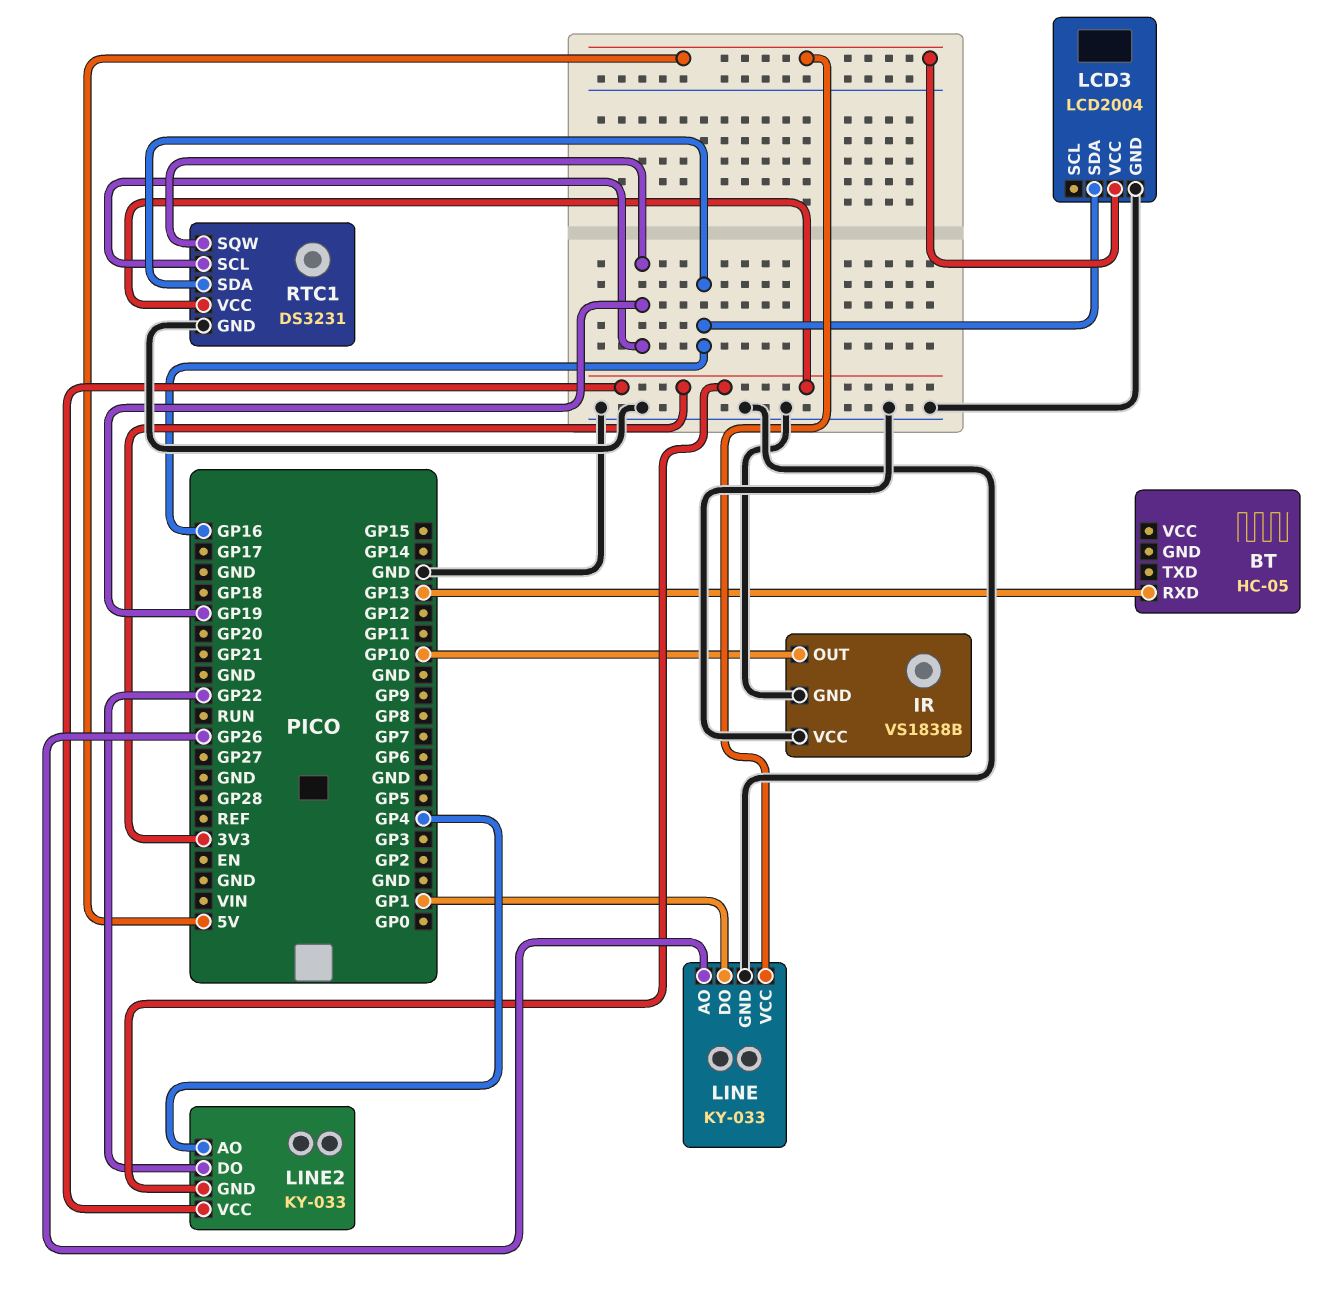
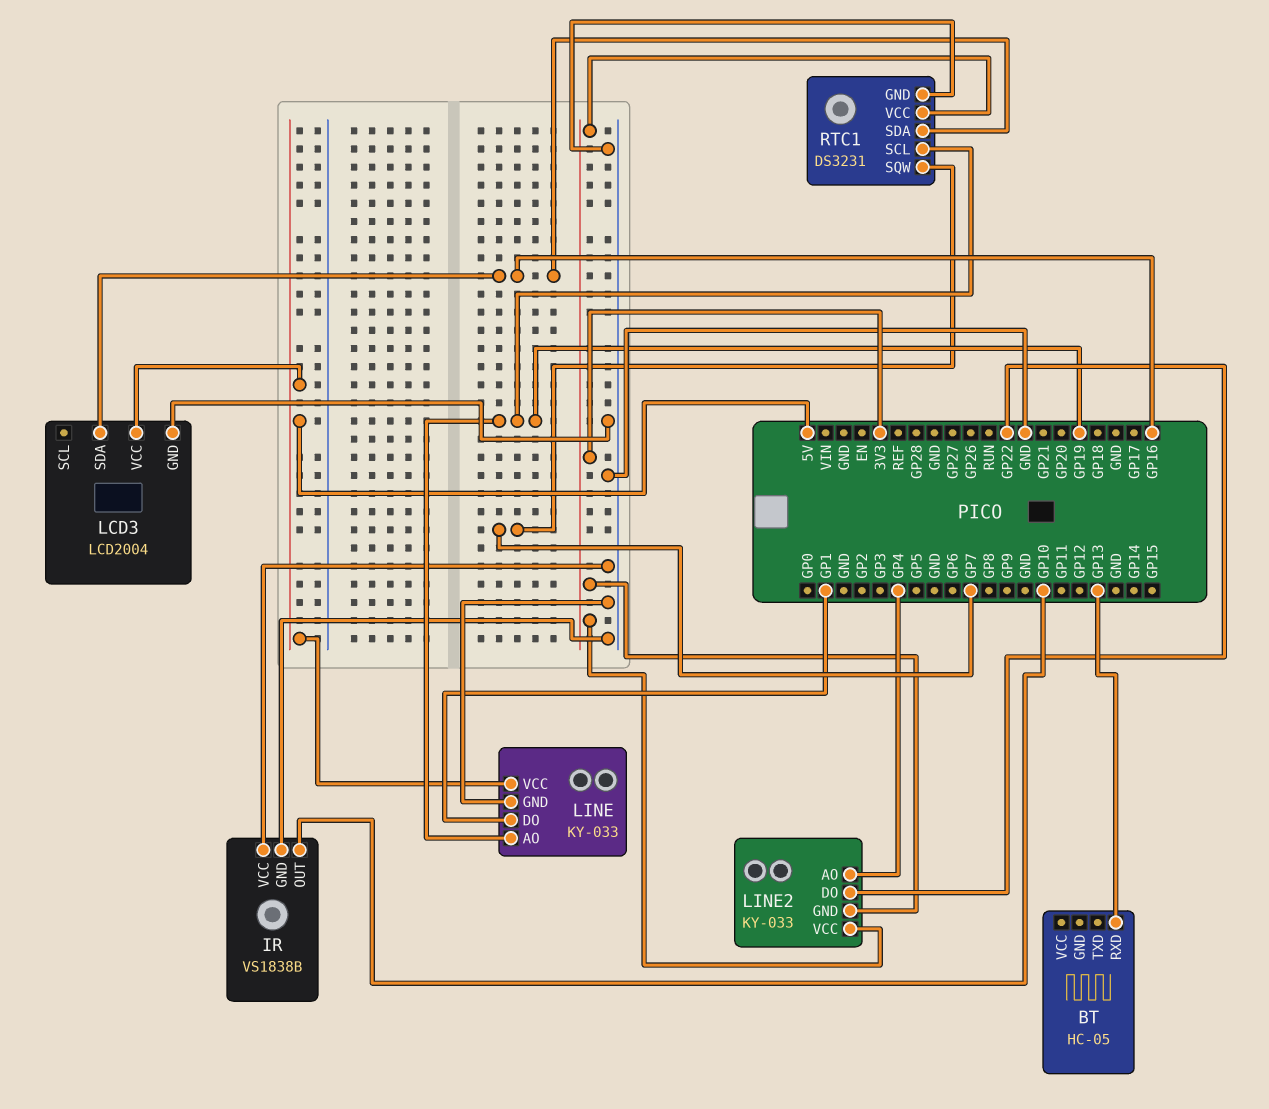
LINE pin AO: GP26 -> GP19
RTC1 pin SQW: GP19 -> GP7

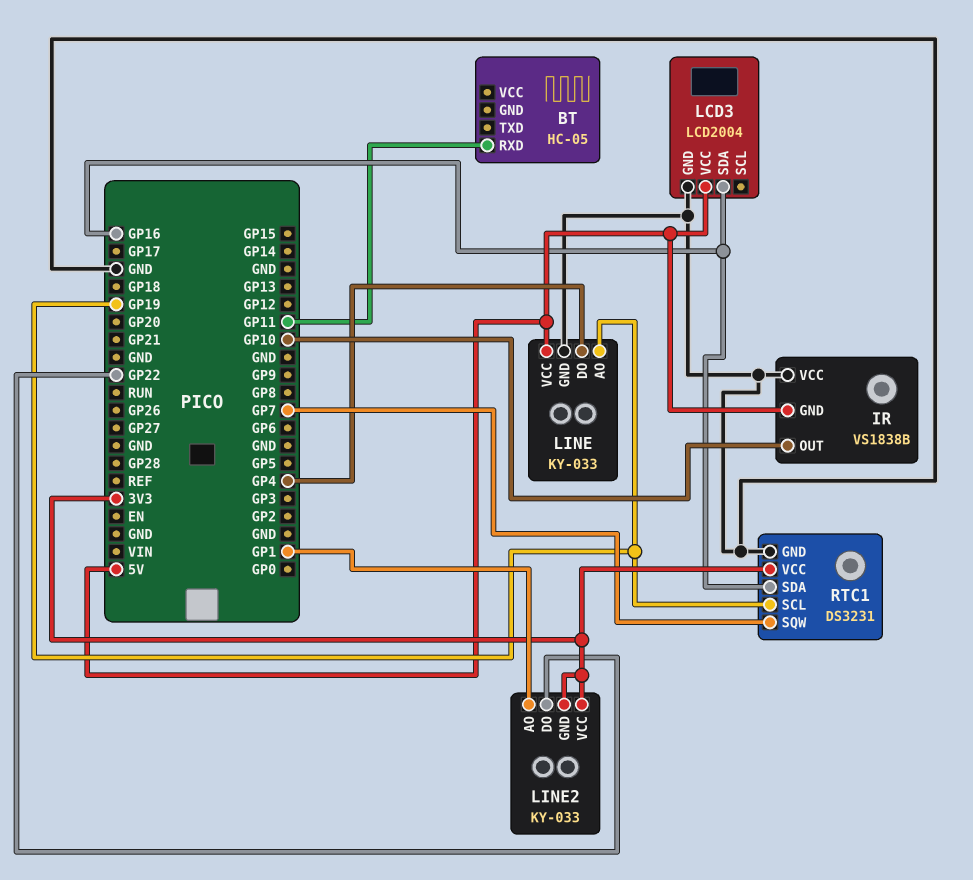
BT pin RXD: GP13 -> GP11
IR pin GND: GND -> 5V
LINE pin DO: GP1 -> GP4
LINE2 pin AO: GP4 -> GP1

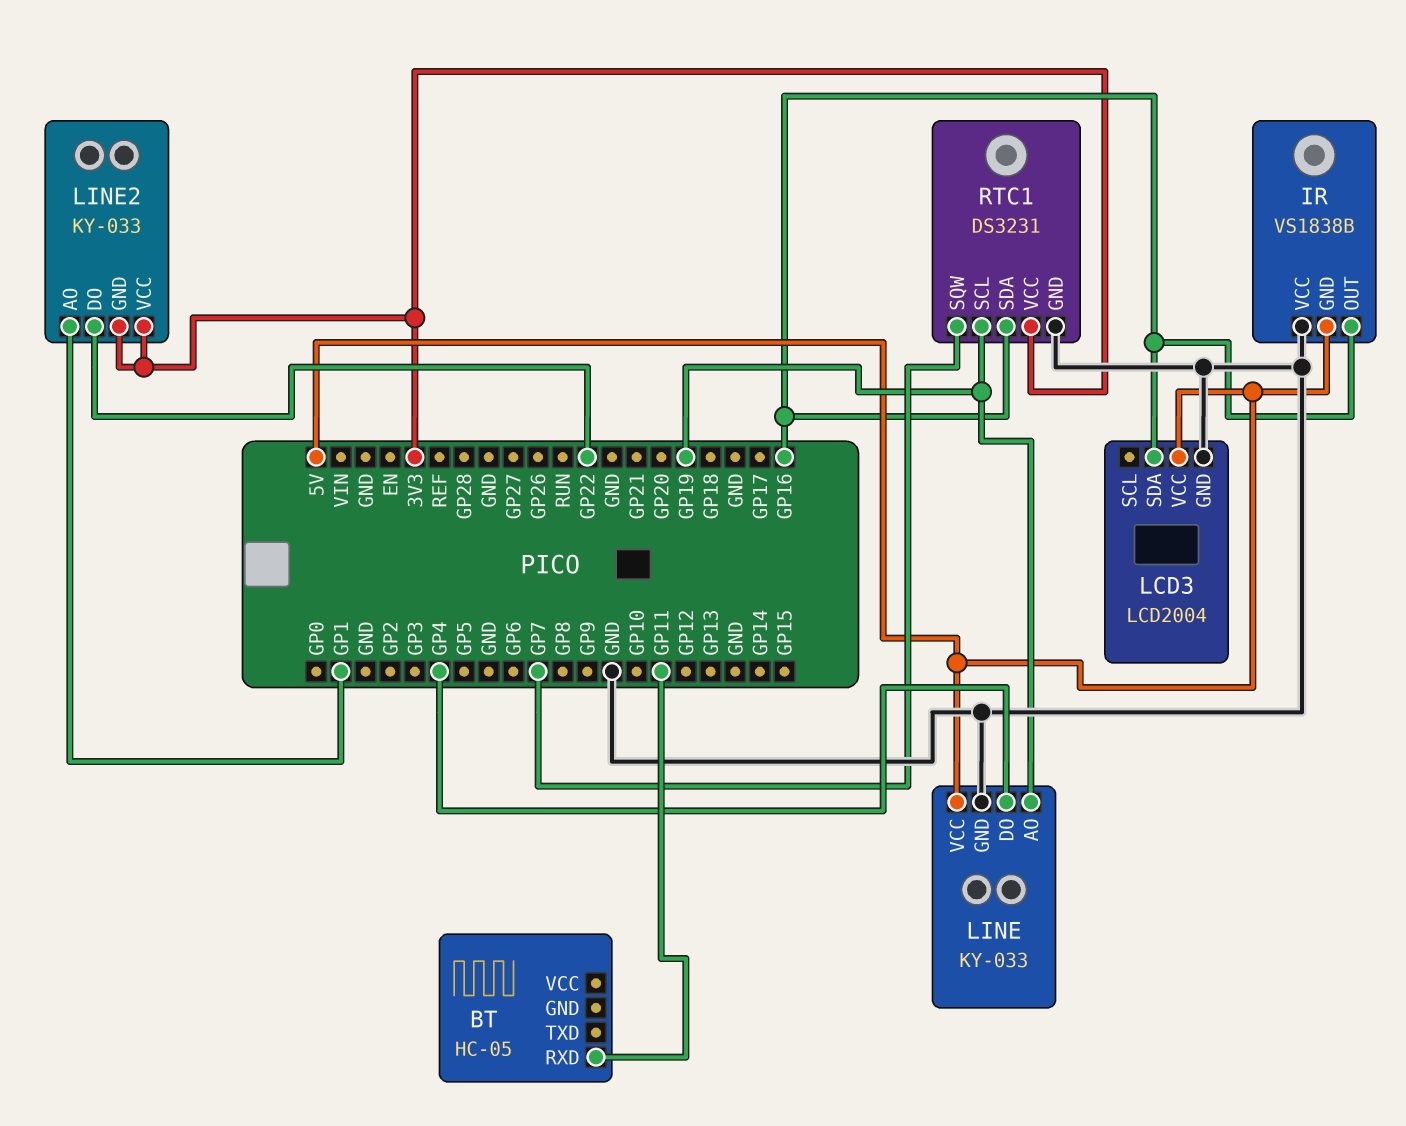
IR pin OUT: GP10 -> GP16

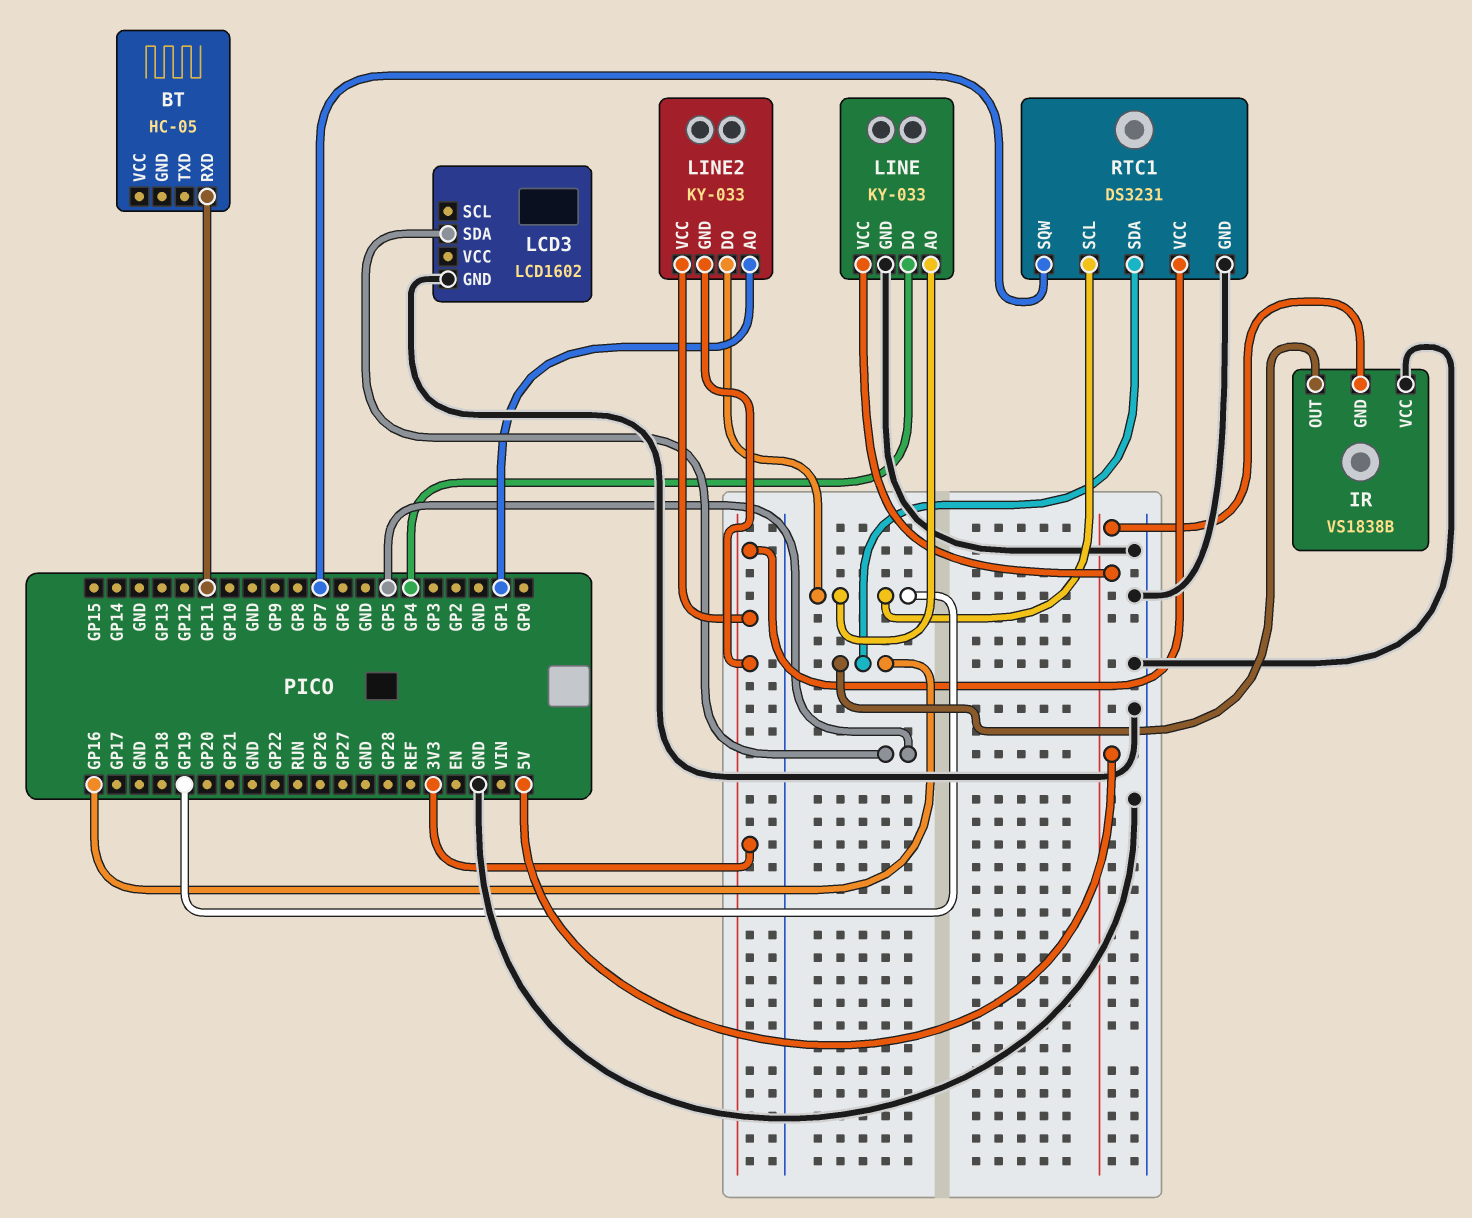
LCD3: LCD2004 -> LCD1602
LCD3 pin SDA: GP16 -> GP5
LCD3 pin VCC: 5V -> none
LINE2 pin DO: GP22 -> GP19

